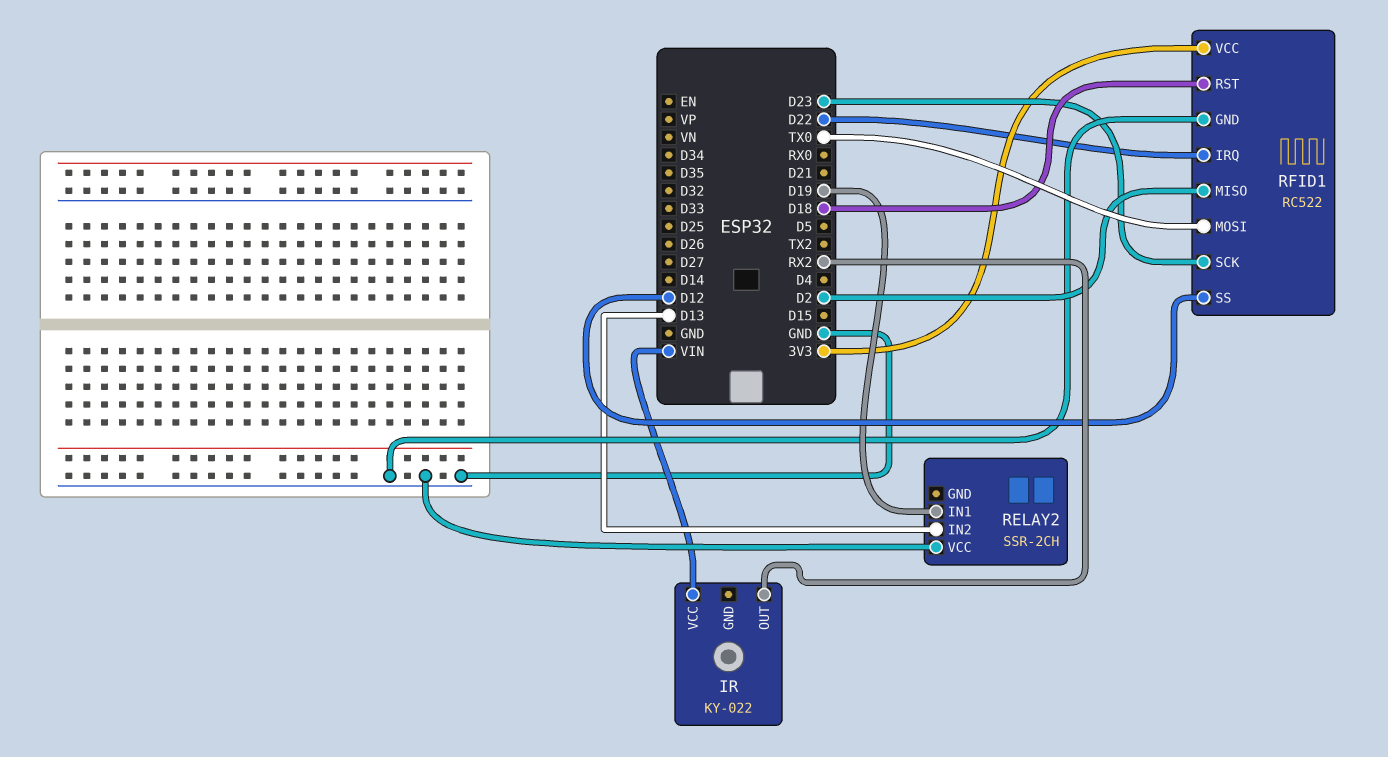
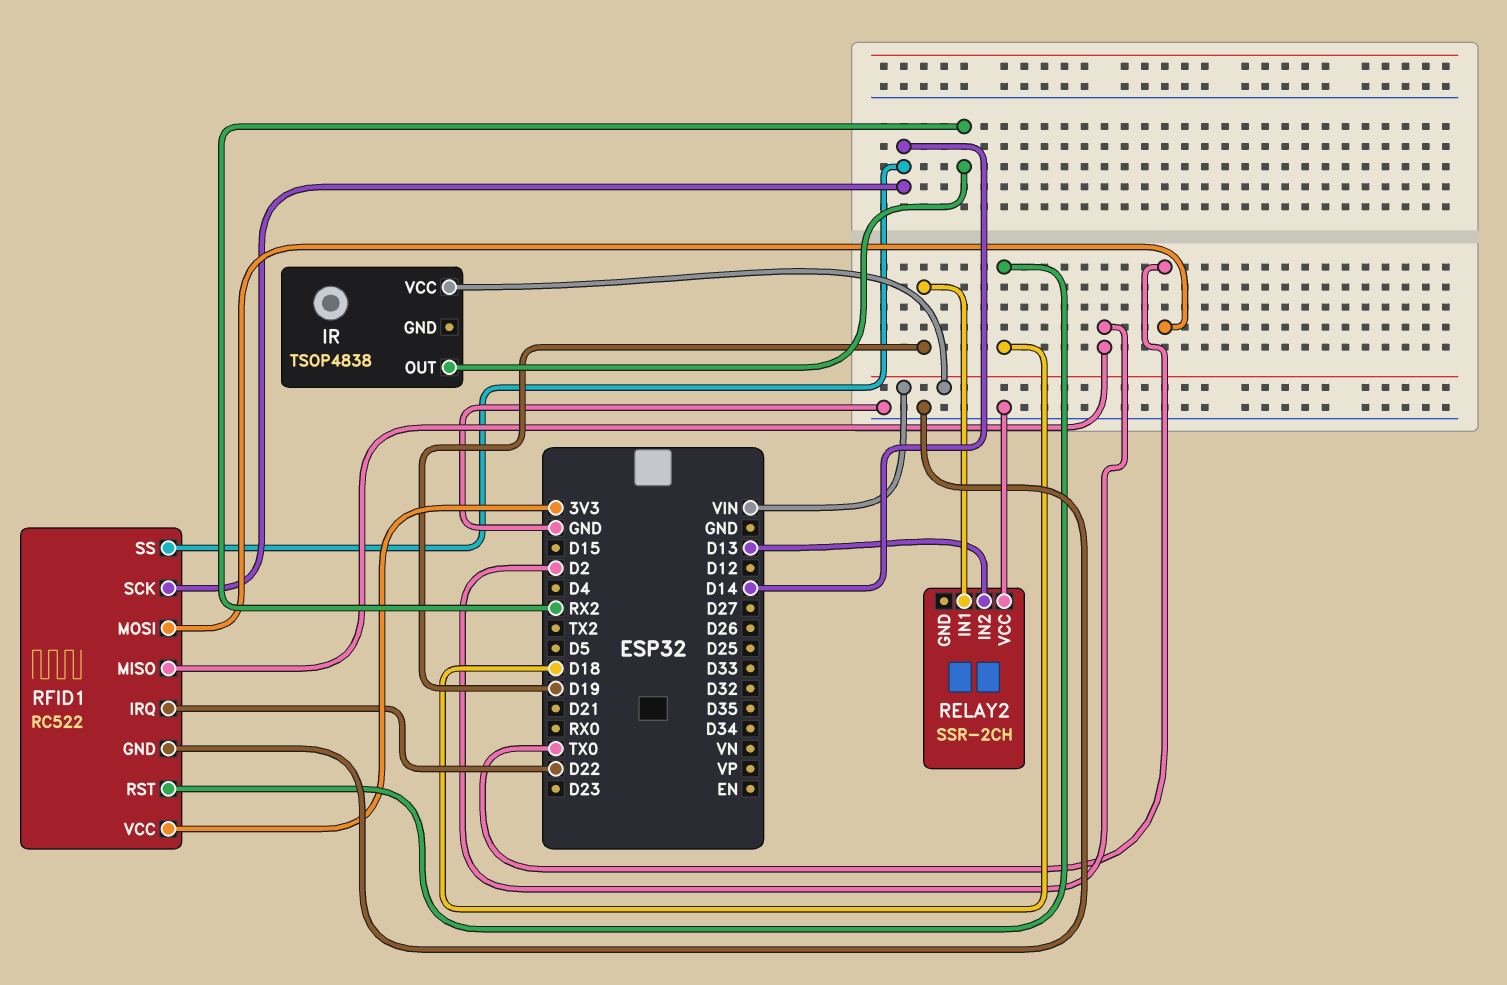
IR: KY-022 -> TSOP4838
RFID1 pin SCK: D23 -> D14
RFID1 pin SS: D12 -> D14

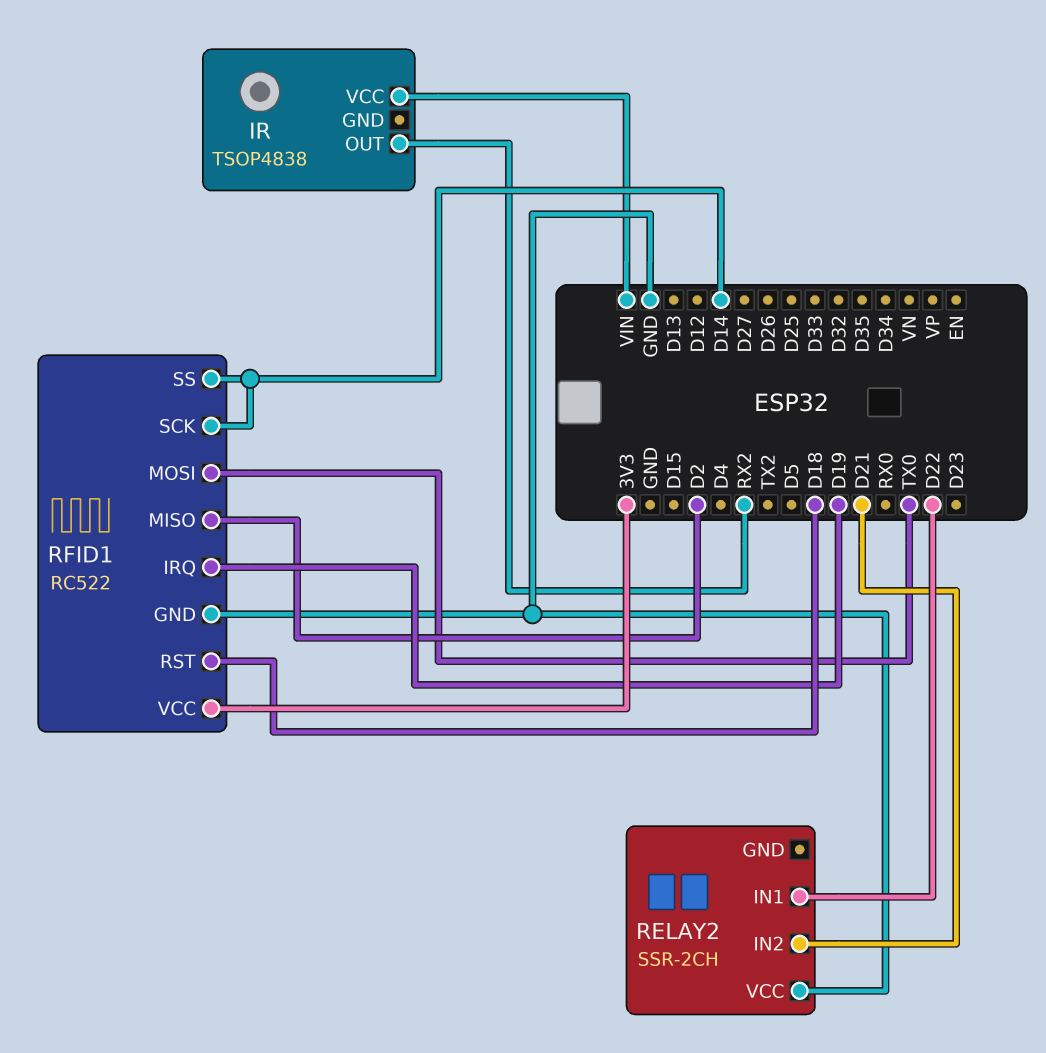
RELAY2 pin IN1: D19 -> D22
RELAY2 pin IN2: D13 -> D21
RFID1 pin IRQ: D22 -> D19

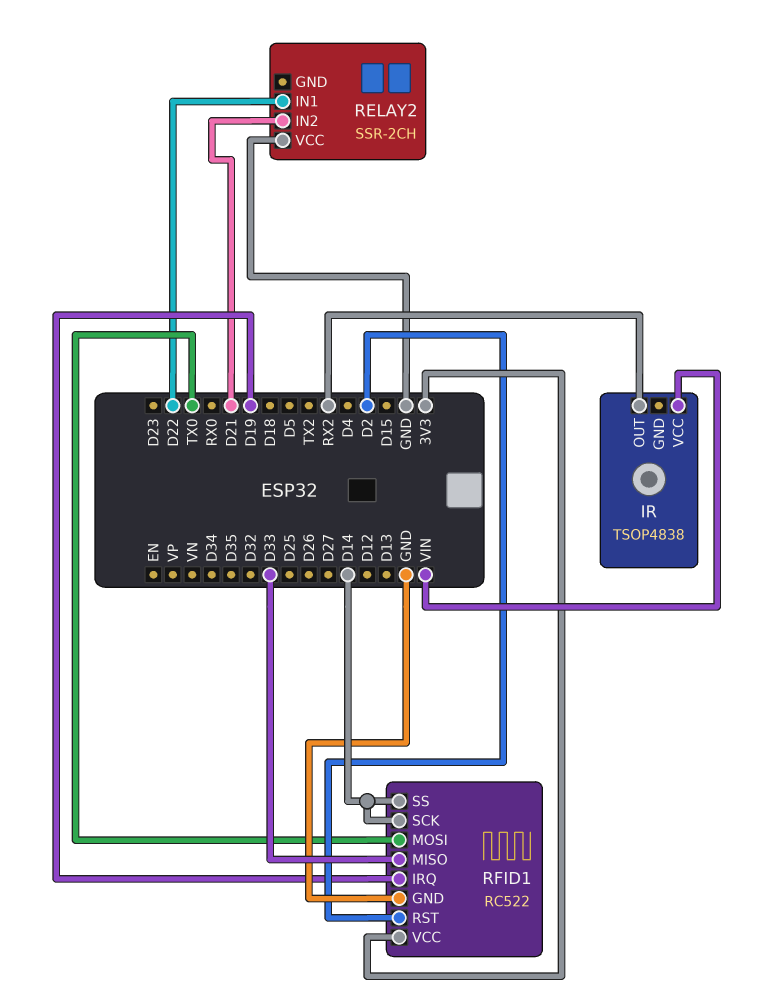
RFID1 pin MISO: D2 -> D33
RFID1 pin RST: D18 -> D2

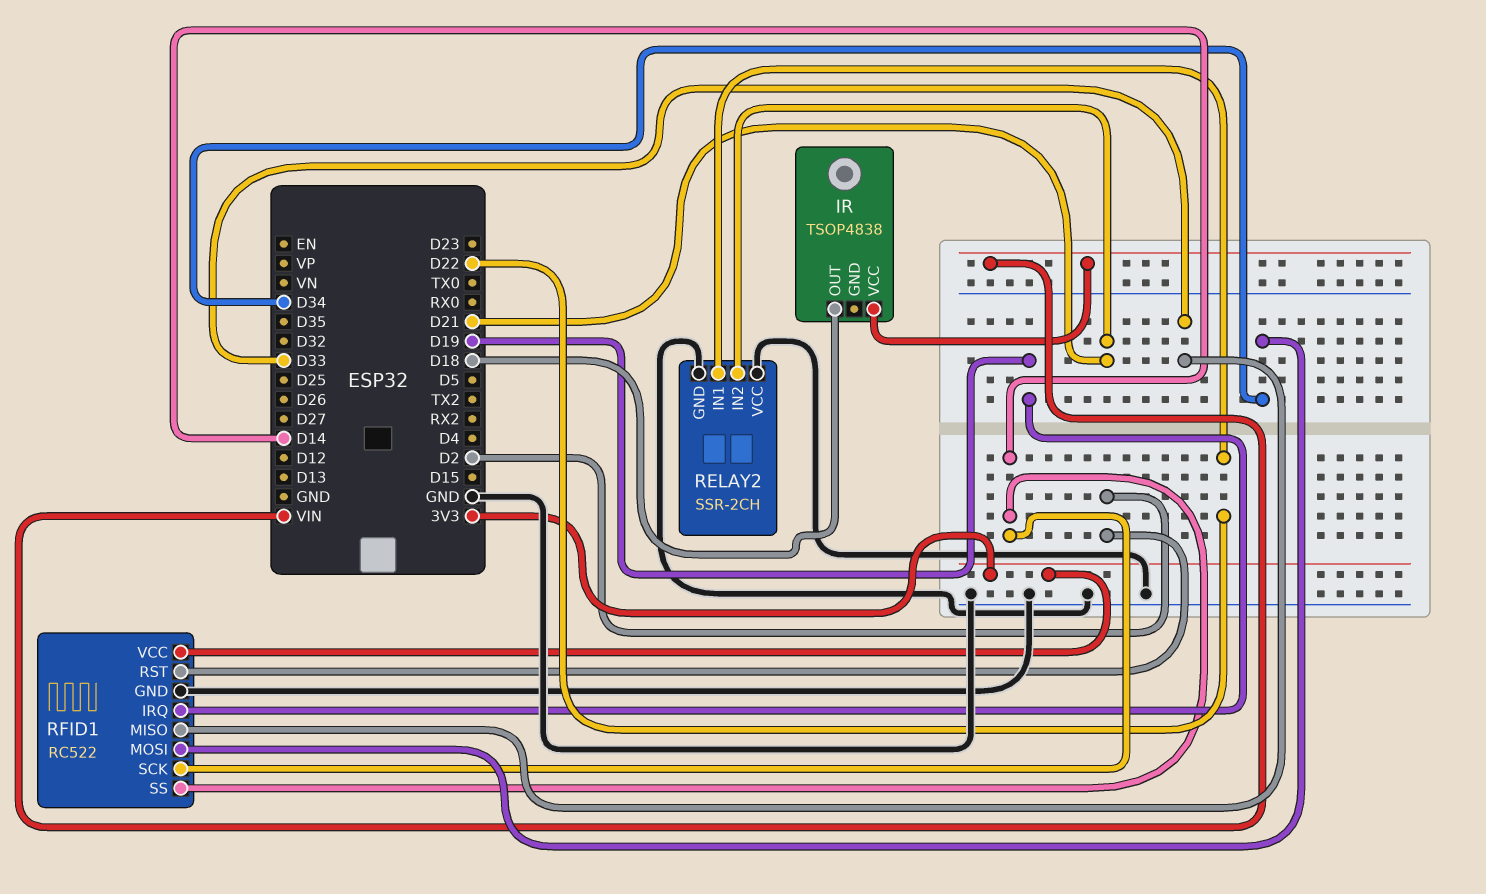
IR pin OUT: RX2 -> D18
RELAY2 pin GND: none -> GND
RFID1 pin MOSI: TX0 -> D34

